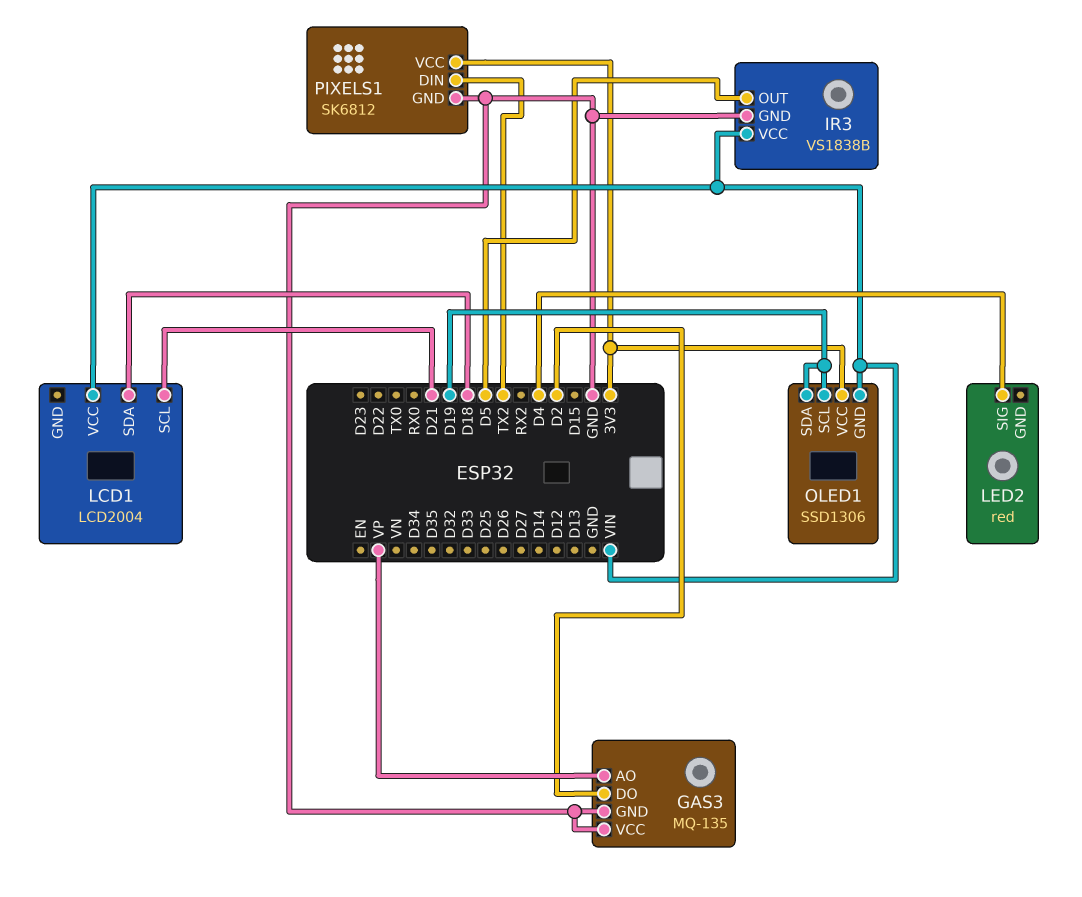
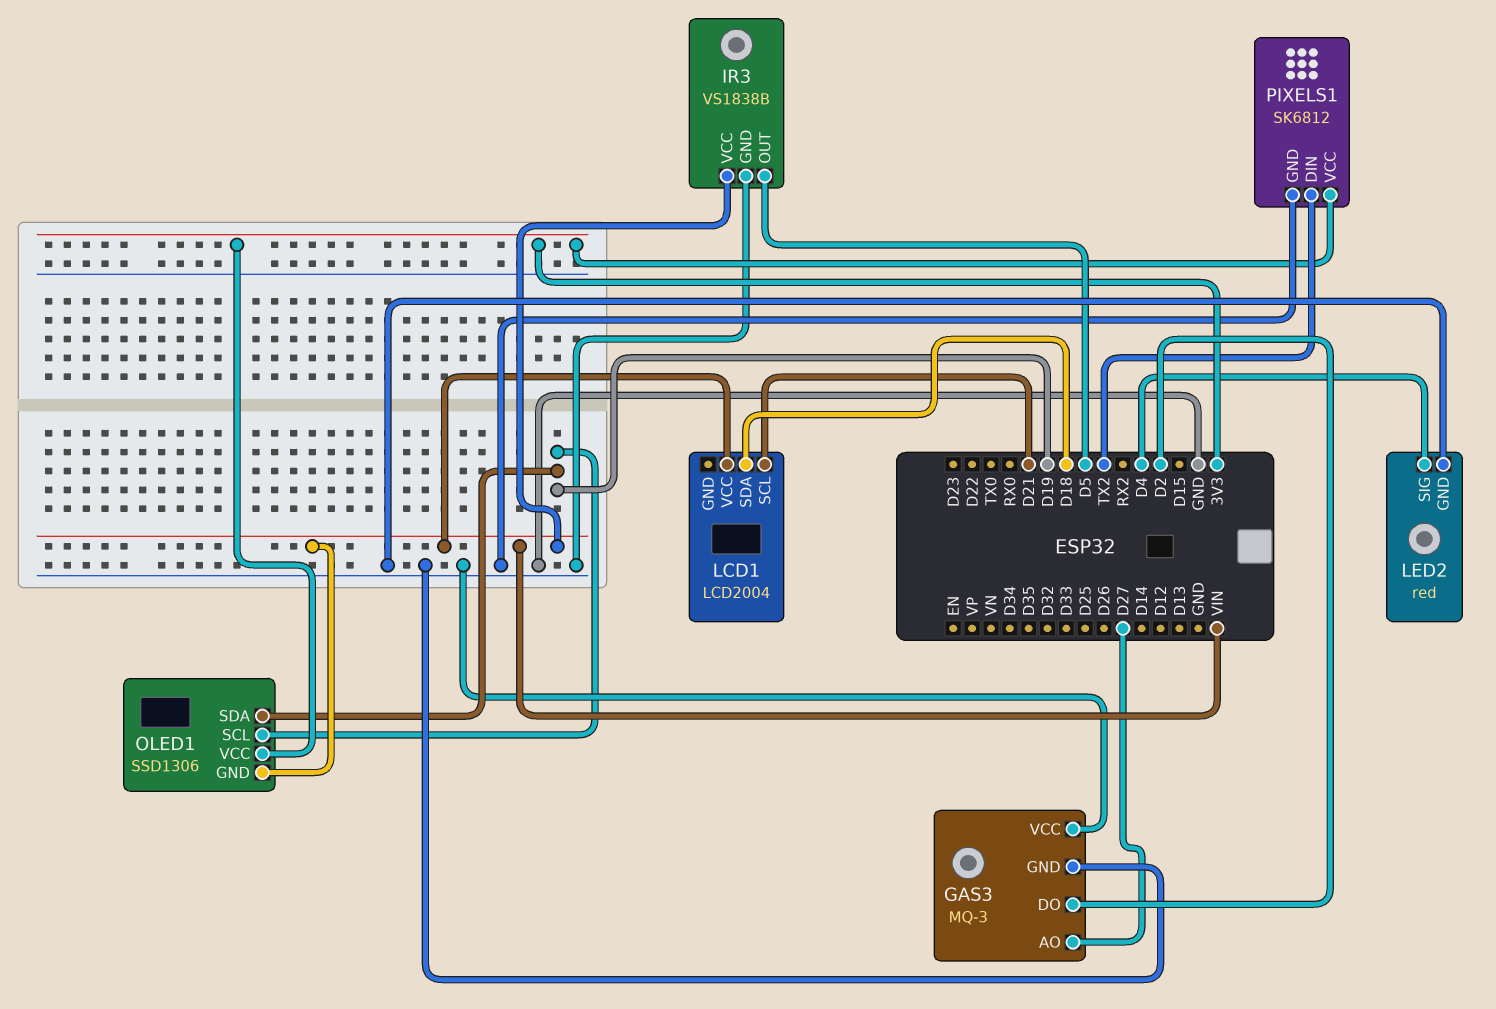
GAS3: MQ-135 -> MQ-3
GAS3 pin AO: VP -> D27
LED2 pin GND: none -> GND

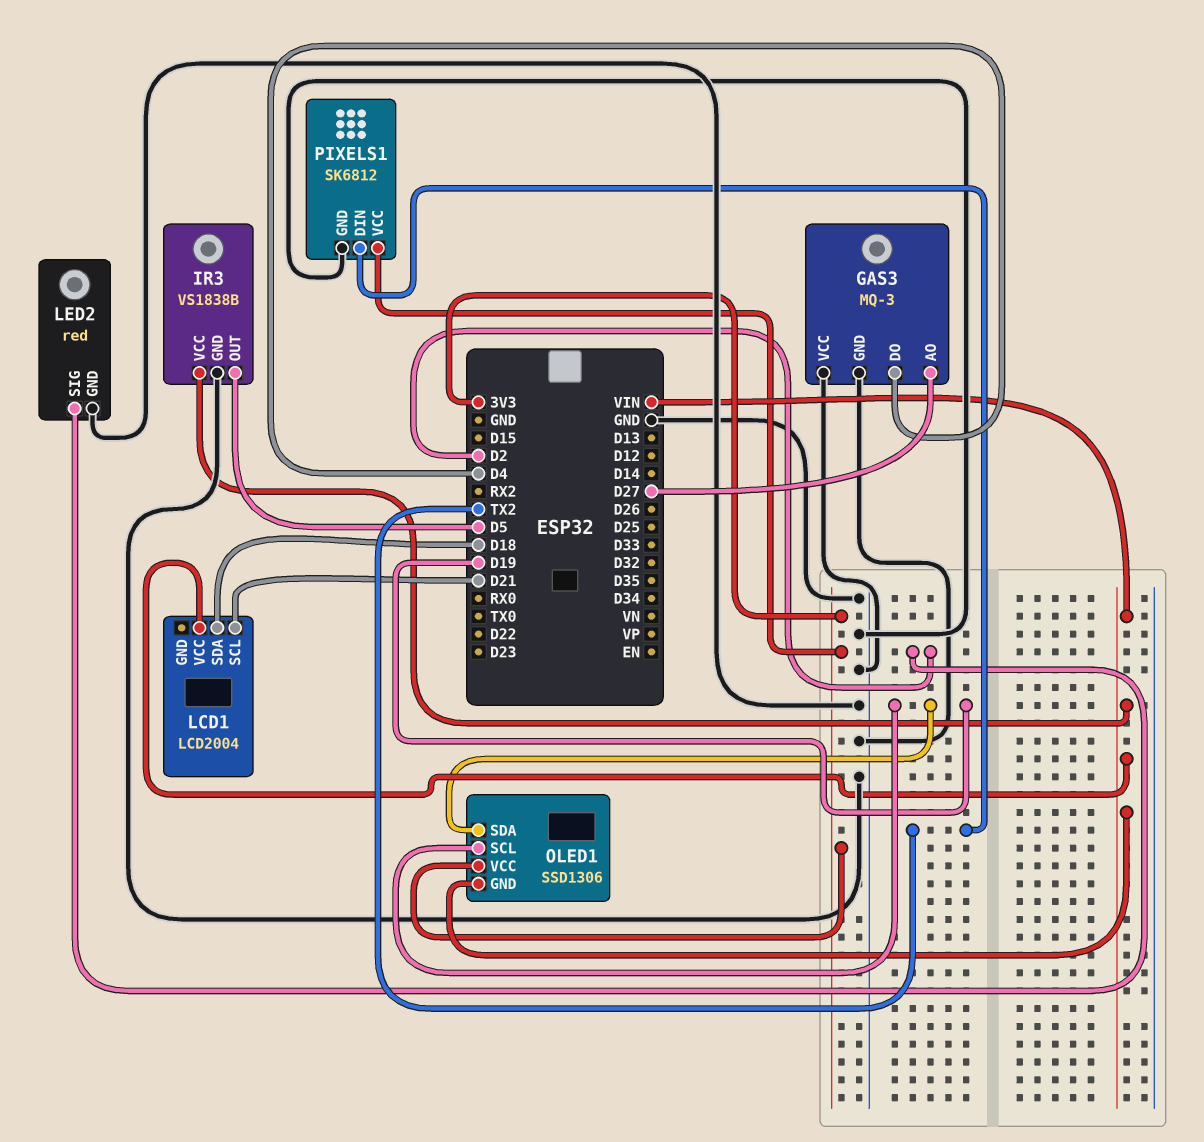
GAS3 pin DO: D2 -> D4
LED2 pin SIG: D4 -> D2

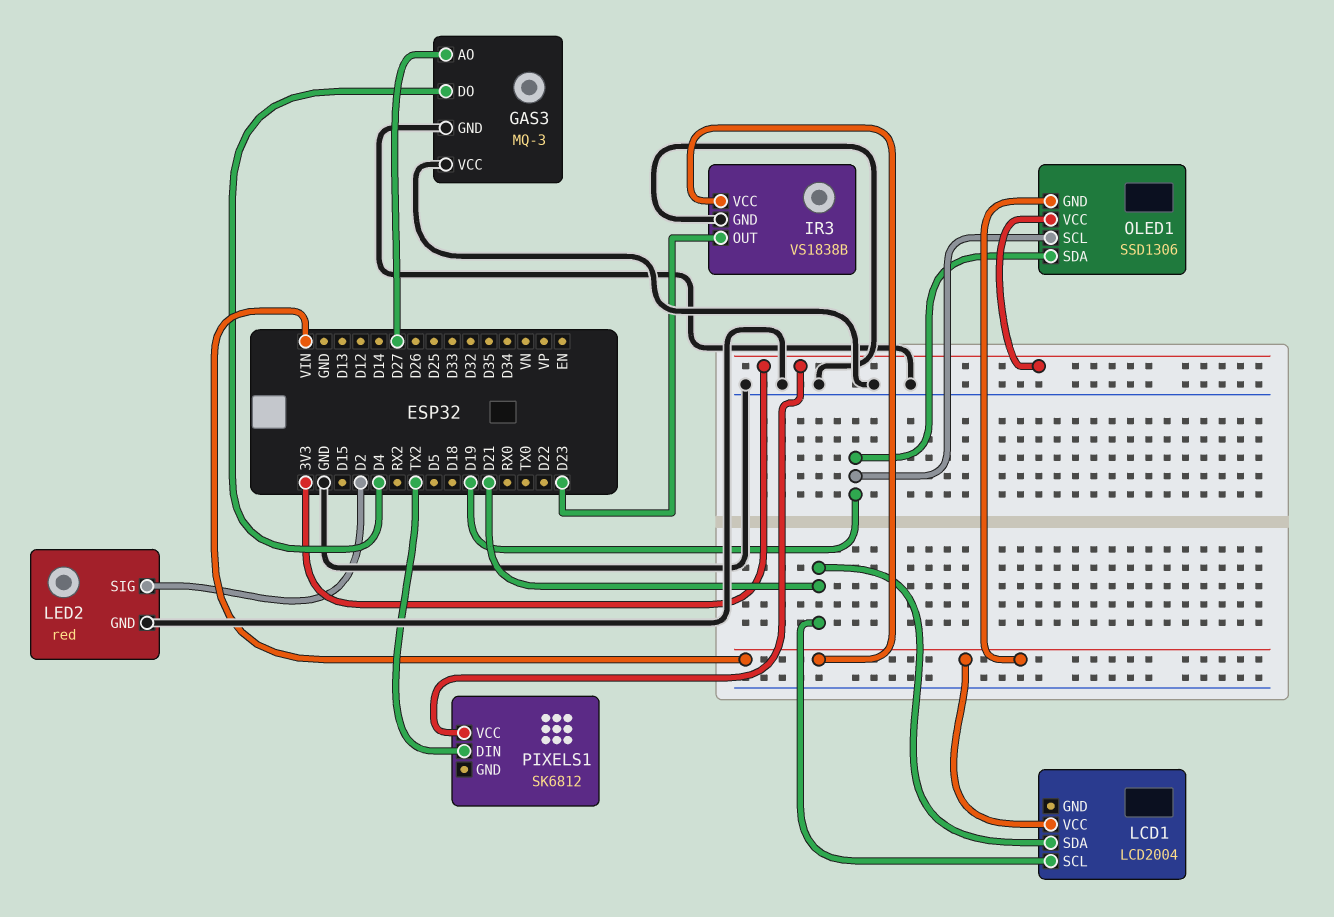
IR3 pin OUT: D5 -> D23
LCD1 pin SDA: D18 -> D21
PIXELS1 pin GND: GND -> none

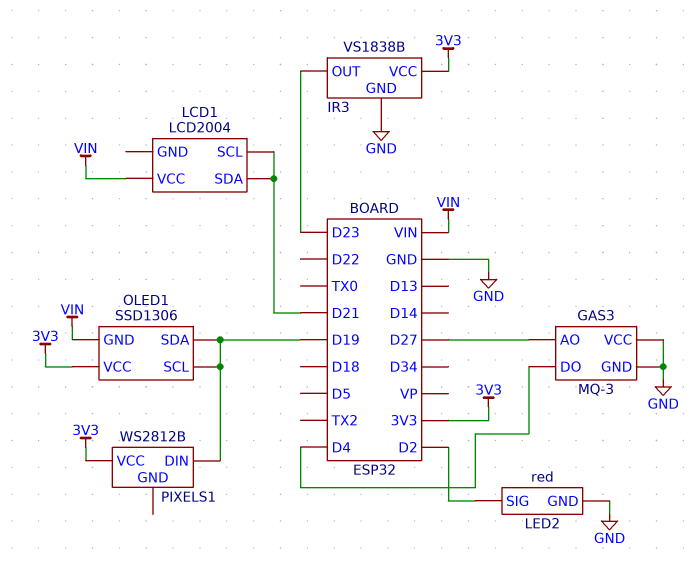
IR3 pin VCC: VIN -> 3V3
PIXELS1: SK6812 -> WS2812B
PIXELS1 pin DIN: TX2 -> D19

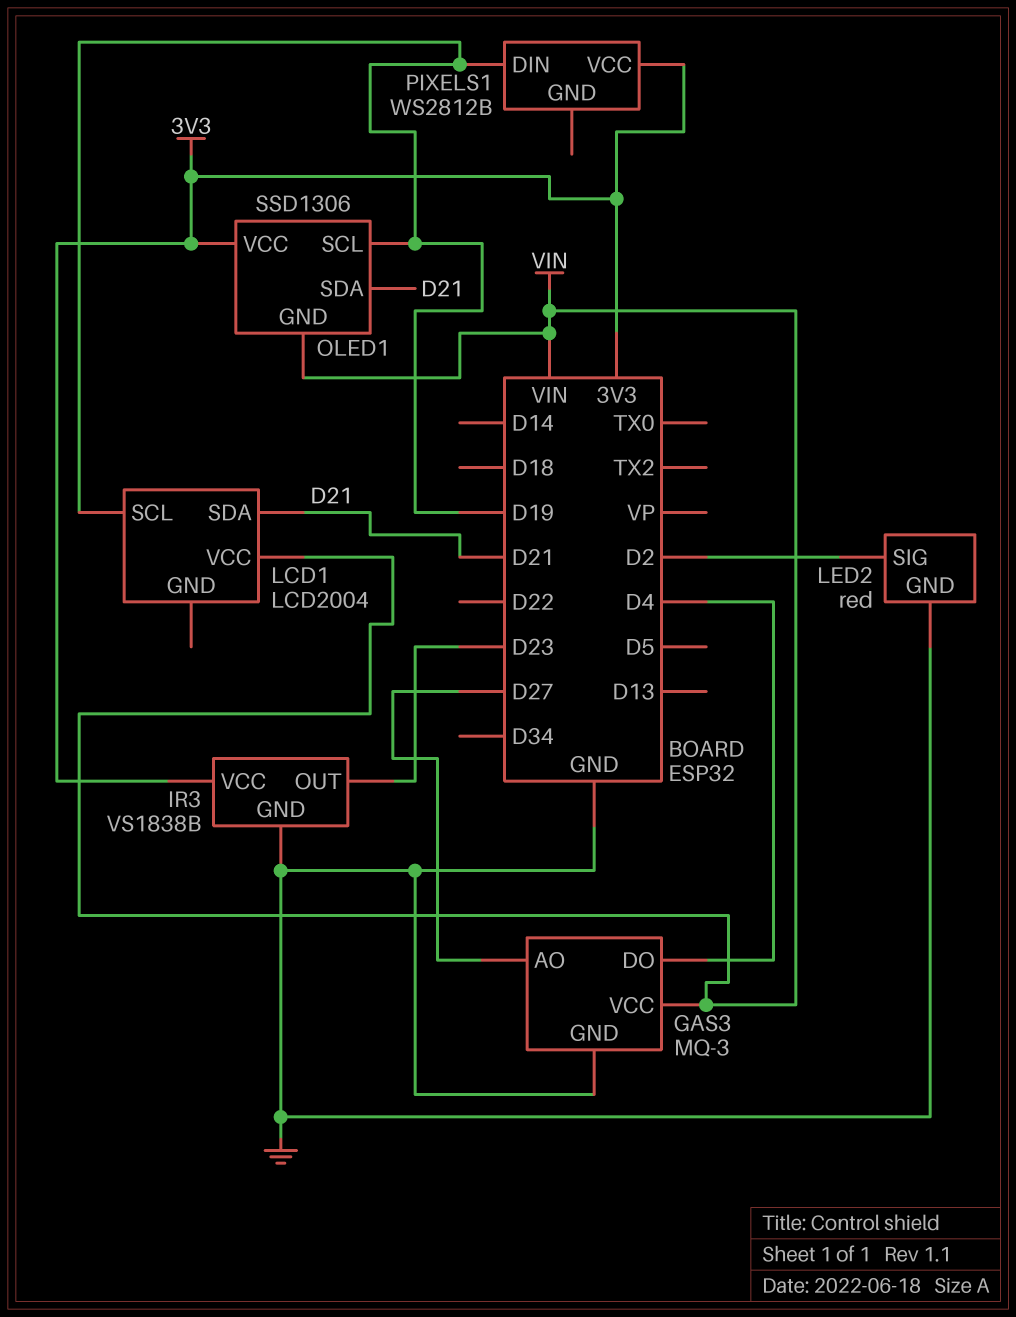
GAS3 pin VCC: GND -> VIN
LCD1 pin SCL: D21 -> D19
OLED1 pin SDA: D19 -> D21

